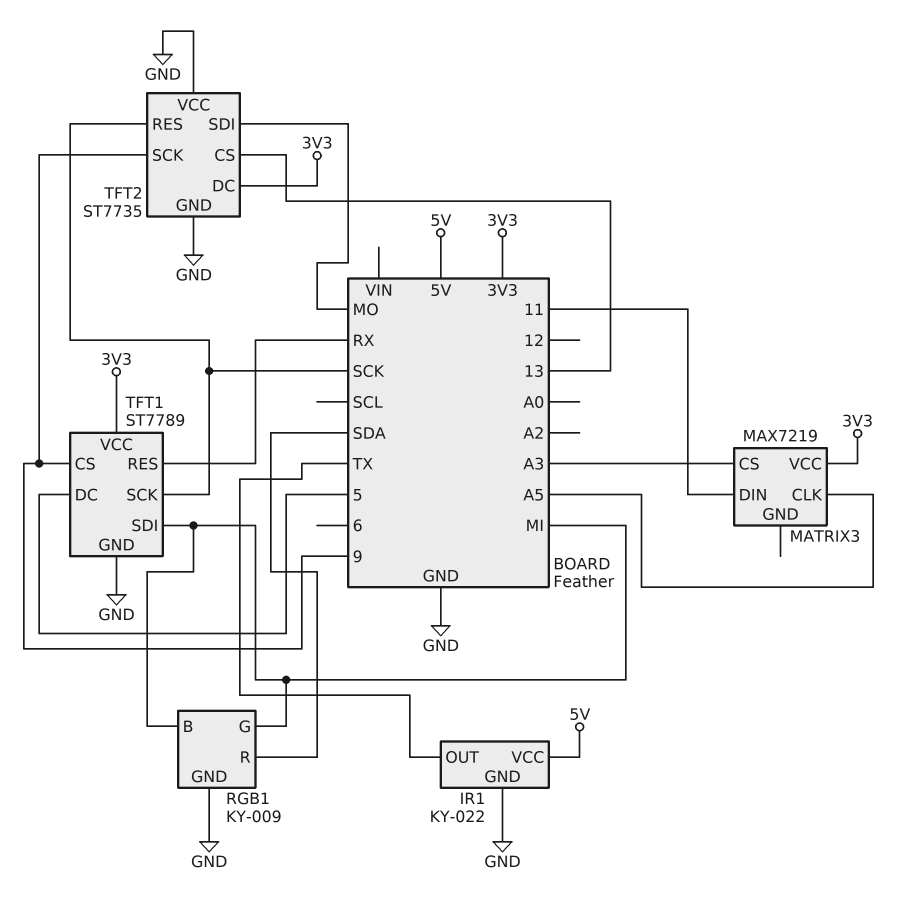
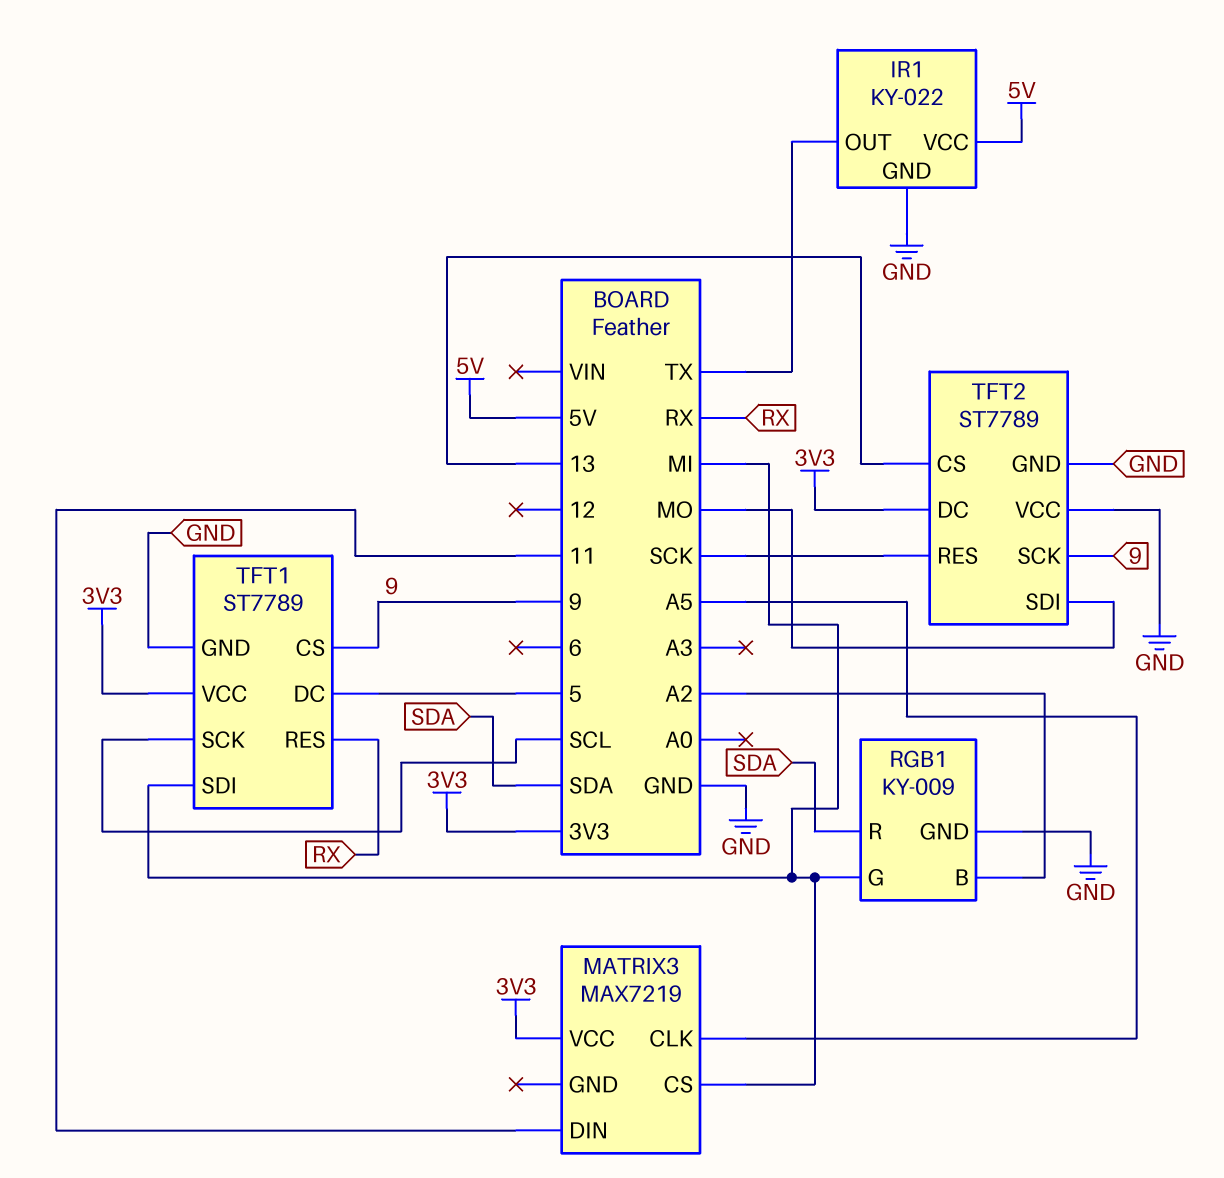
MATRIX3 pin CS: A3 -> MI
RGB1 pin B: MI -> A2
TFT1 pin SCK: SCK -> SCL
TFT2: ST7735 -> ST7789

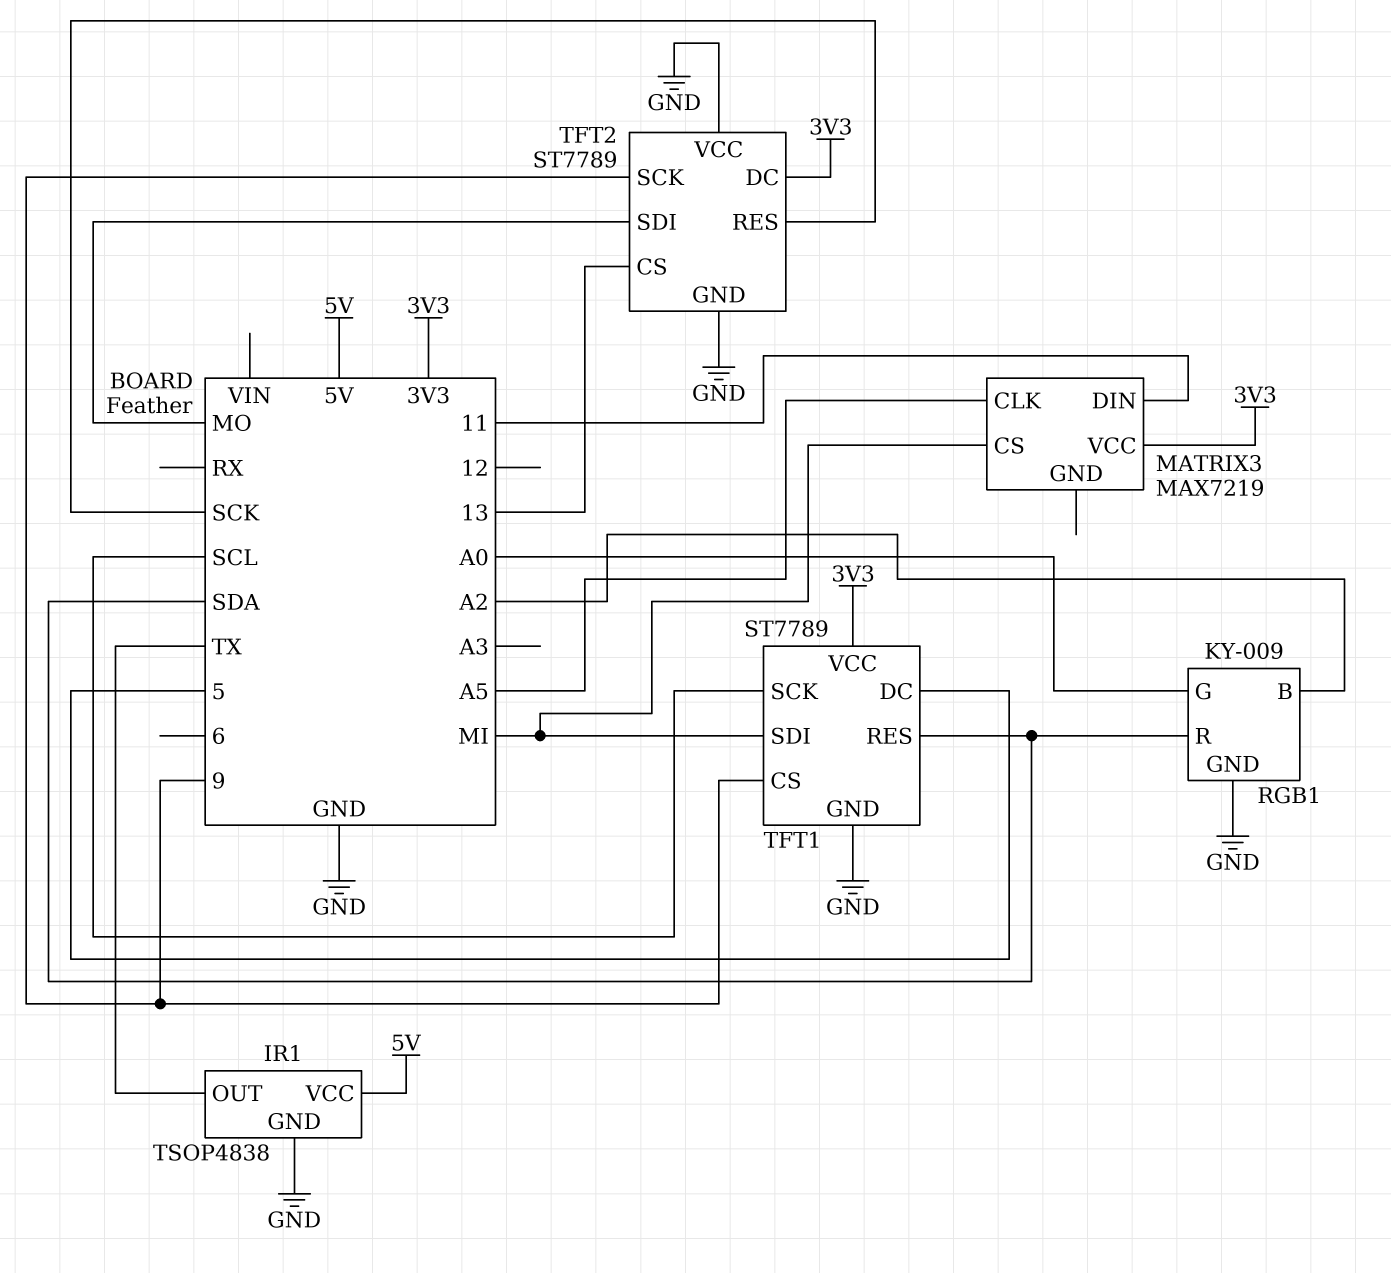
IR1: KY-022 -> TSOP4838
RGB1 pin G: MI -> A0
TFT1 pin RES: RX -> SDA

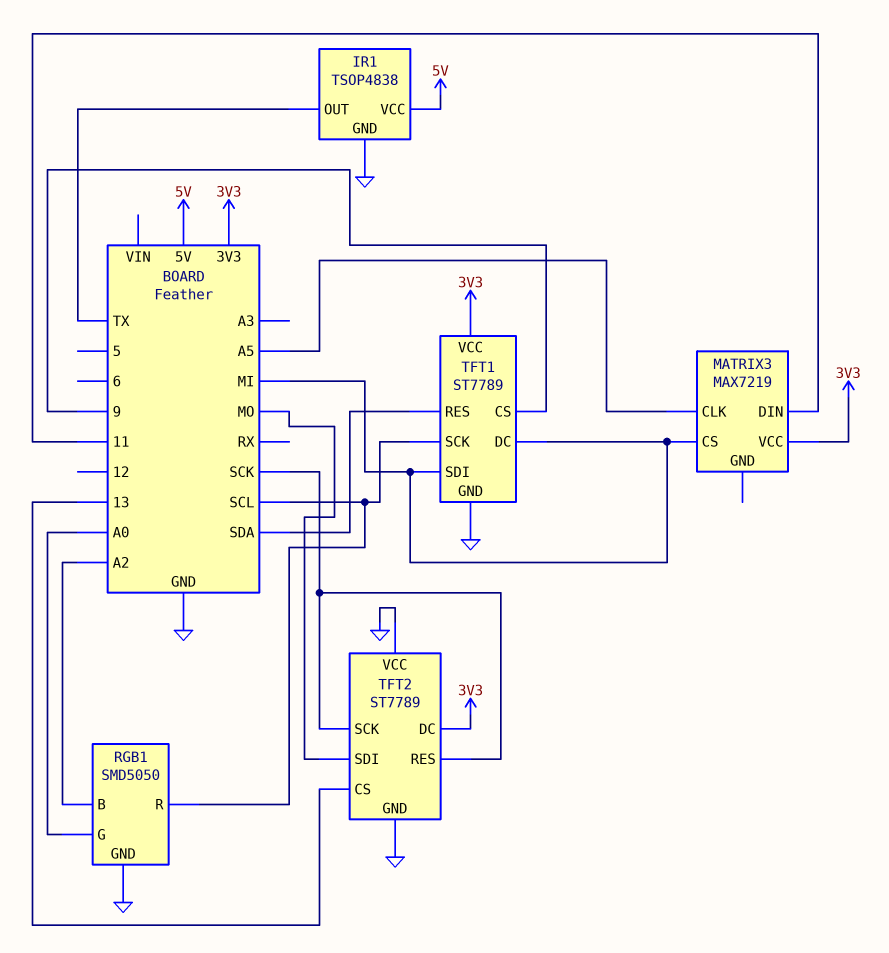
RGB1: KY-009 -> SMD5050
RGB1 pin R: SDA -> SCL
TFT1 pin DC: 5 -> MI
TFT2 pin SCK: 9 -> SCK

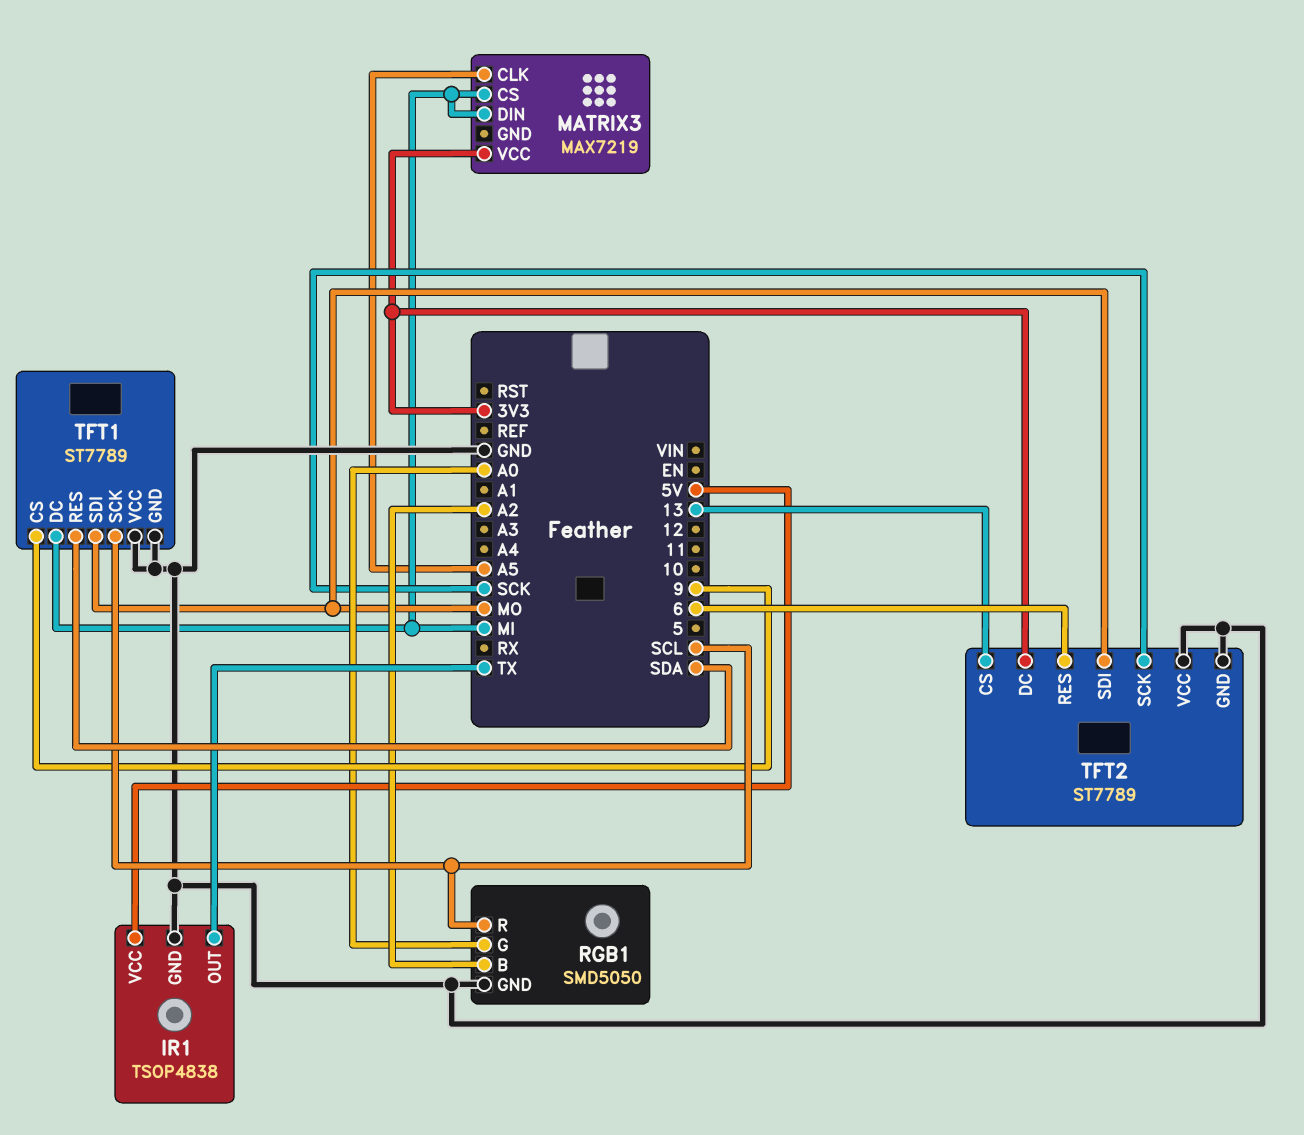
MATRIX3 pin DIN: 11 -> MI
TFT1 pin SDI: MI -> MO
TFT1 pin VCC: 3V3 -> GND
TFT2 pin RES: SCK -> 6

